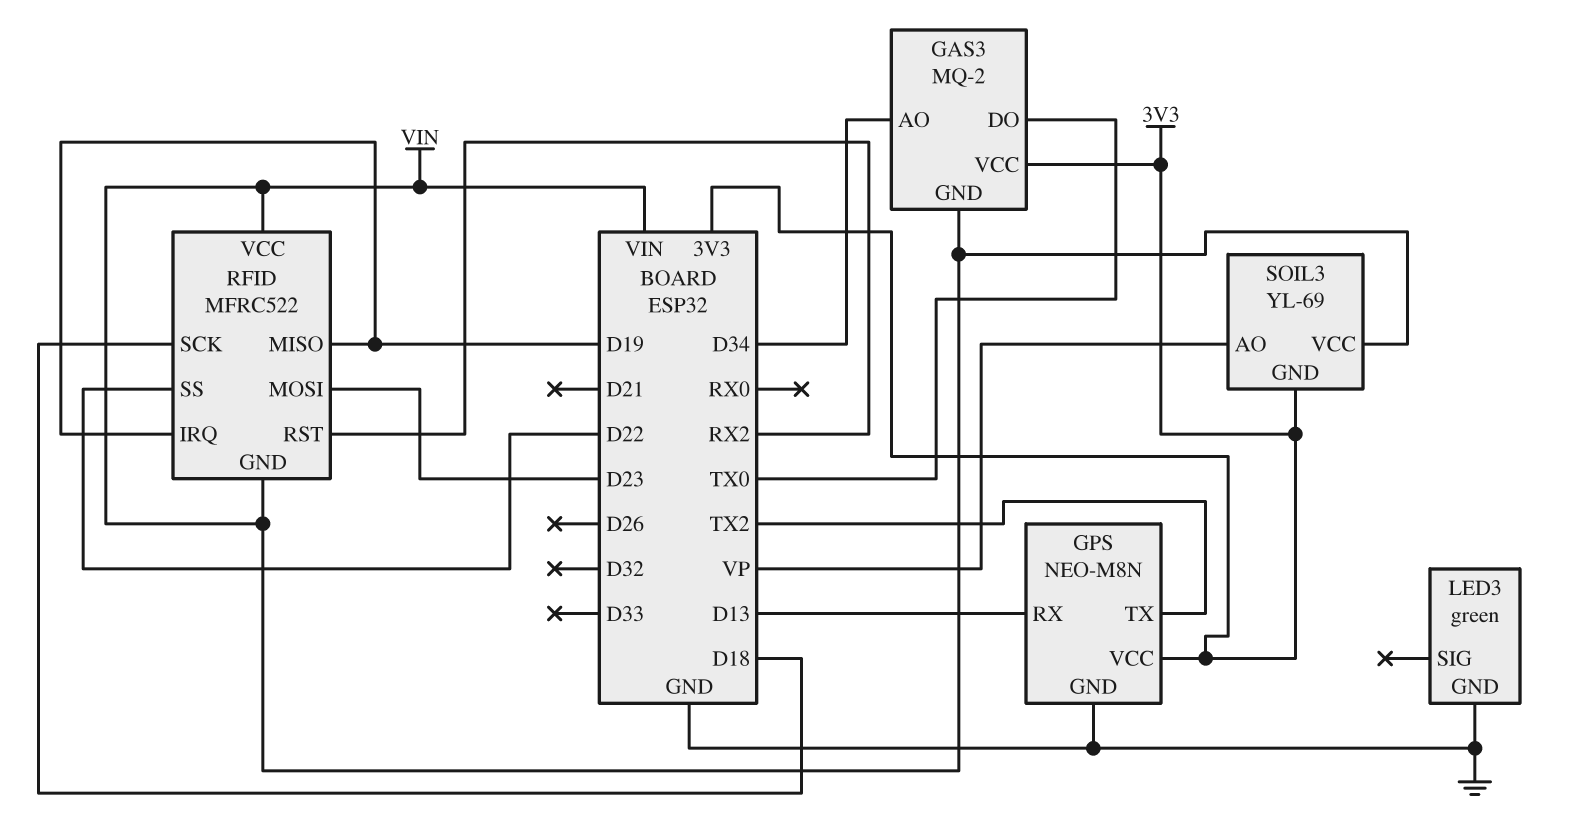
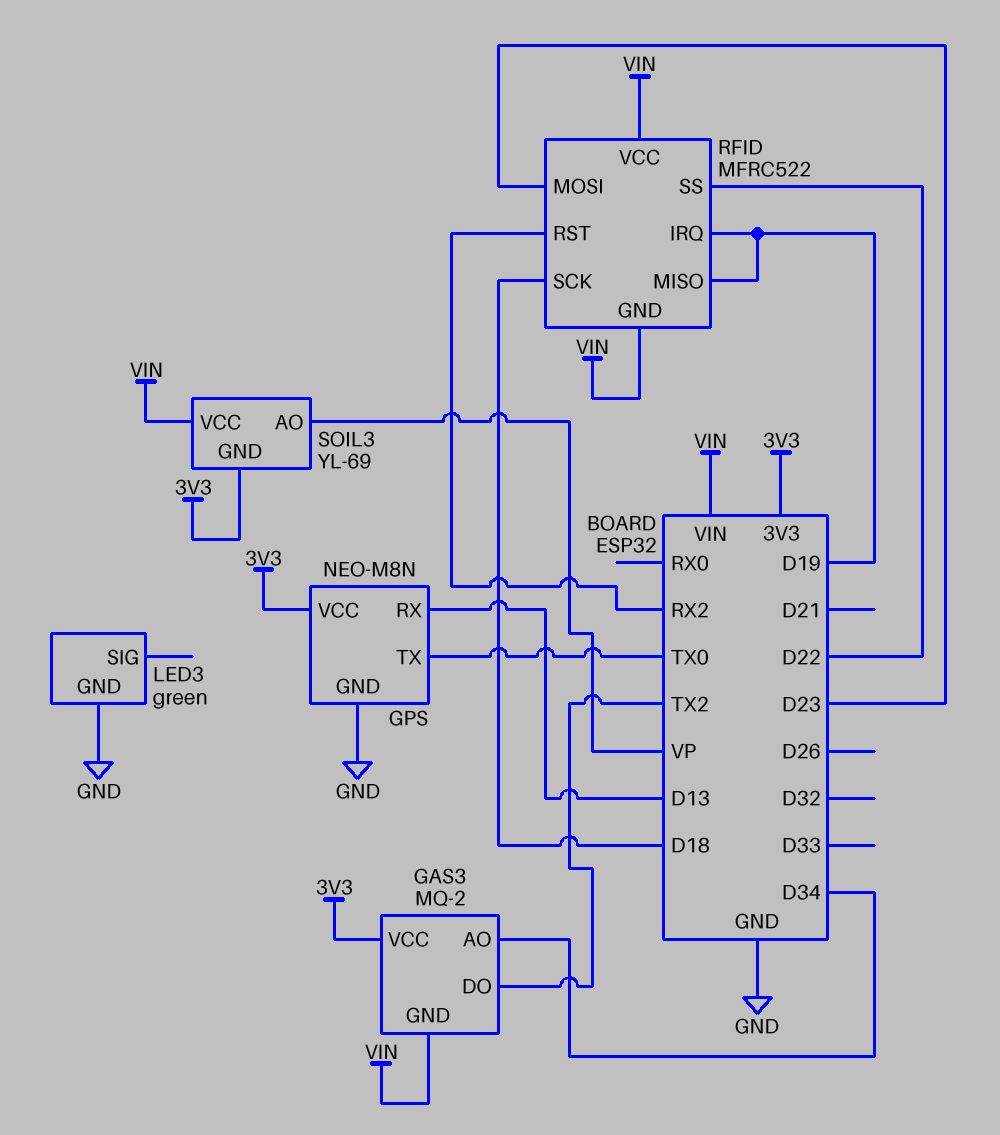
GAS3 pin DO: TX0 -> TX2
GPS pin TX: TX2 -> TX0

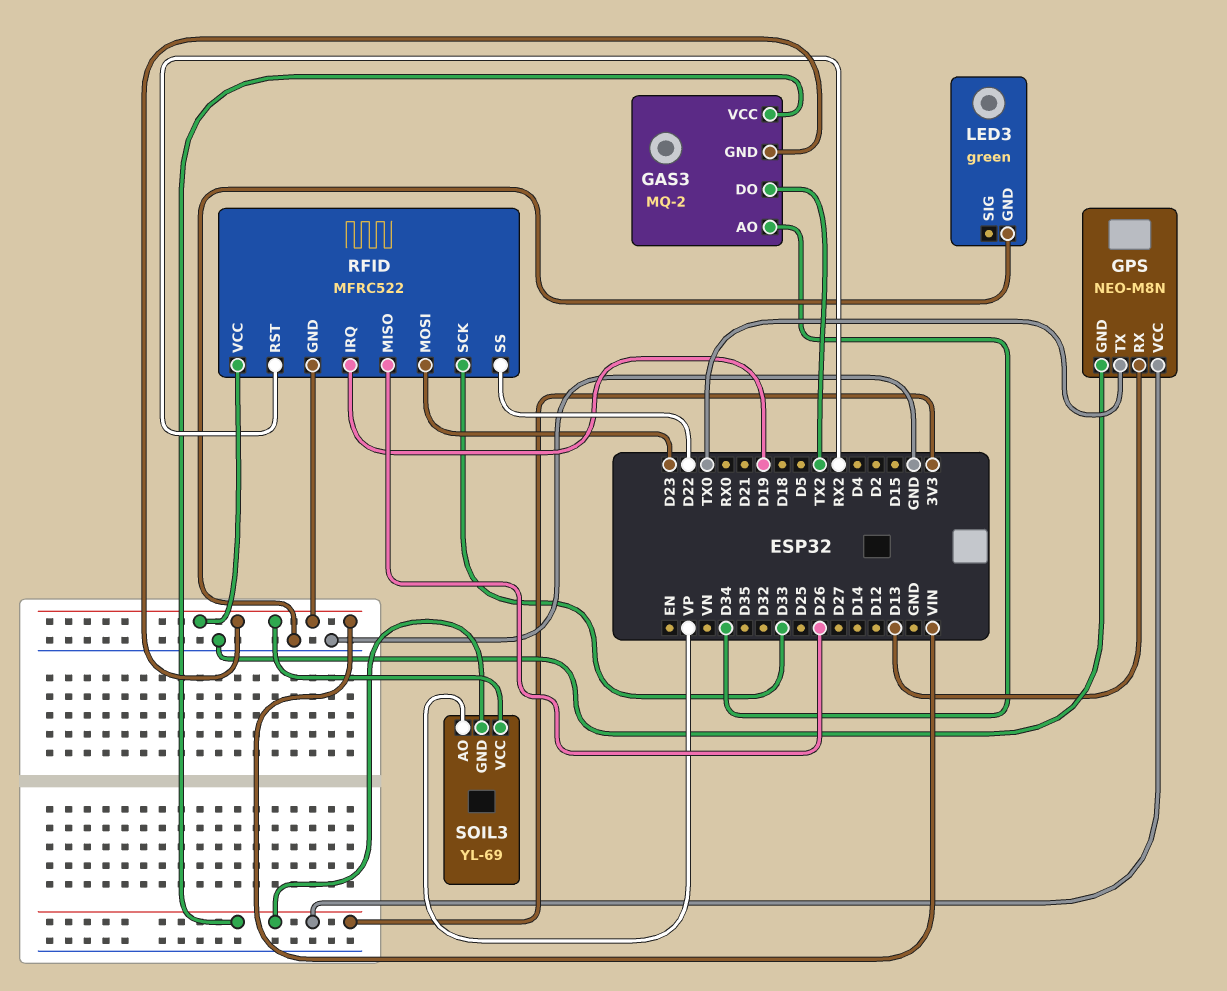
RFID pin MISO: D19 -> D26
RFID pin SCK: D18 -> D33

